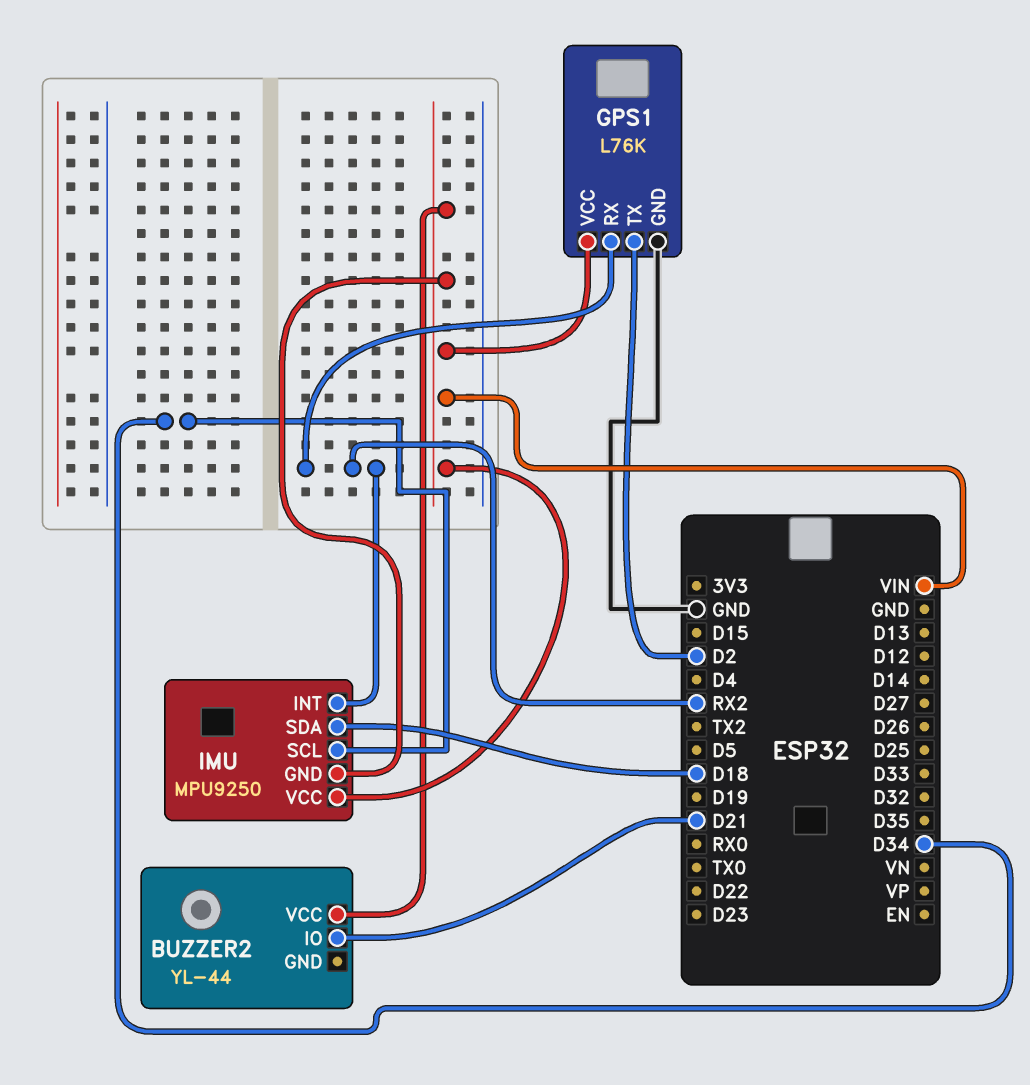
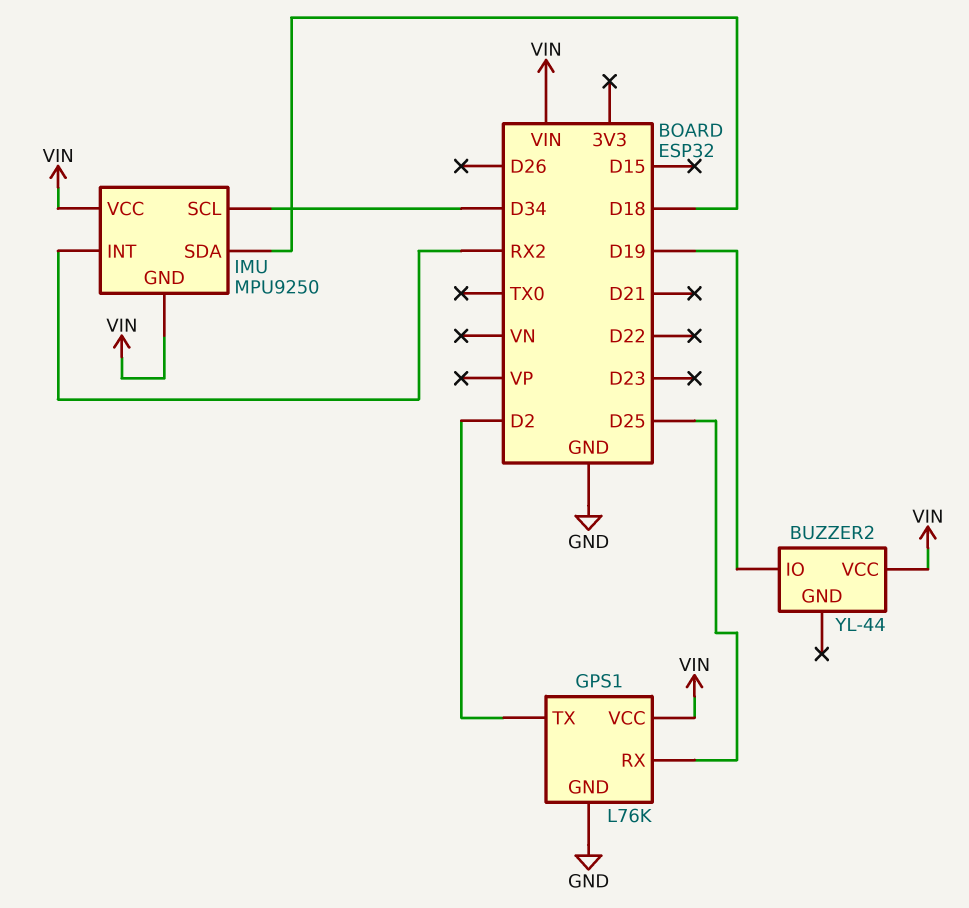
BUZZER2 pin IO: D21 -> D19
GPS1 pin RX: RX2 -> D25

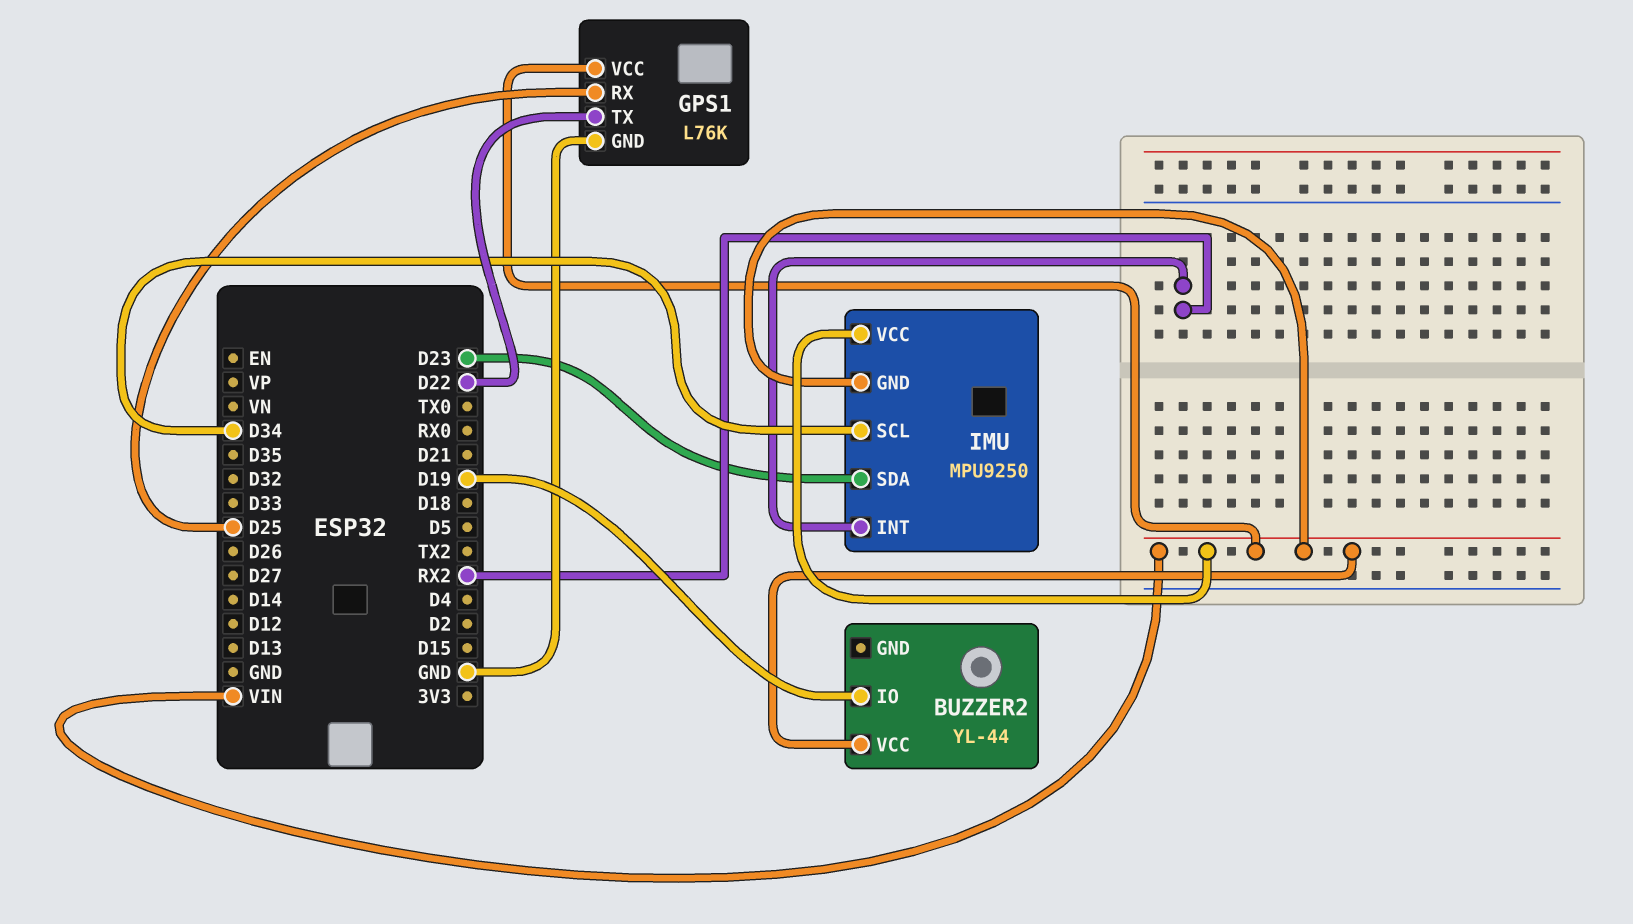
GPS1 pin TX: D2 -> D22
IMU pin SDA: D18 -> D23

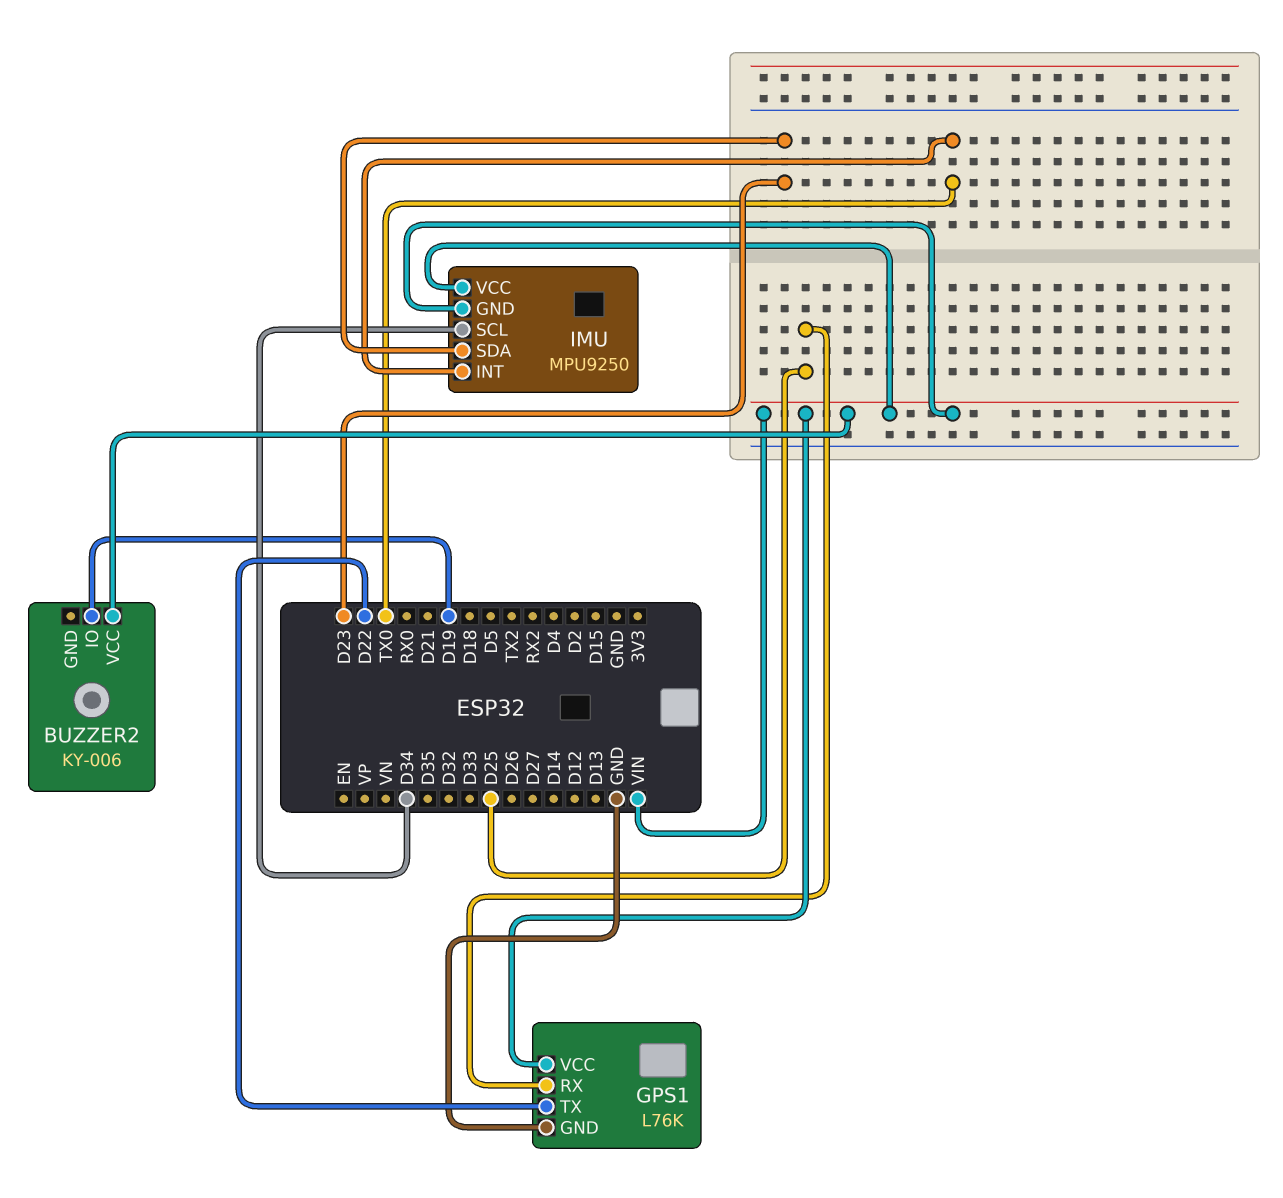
BUZZER2: YL-44 -> KY-006
IMU pin INT: RX2 -> TX0

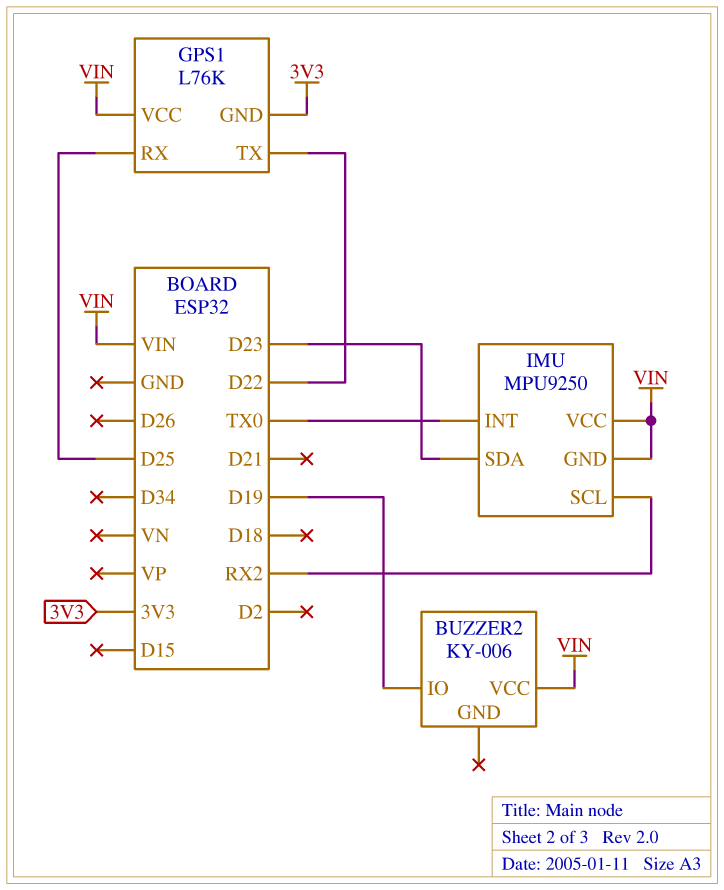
GPS1 pin GND: GND -> 3V3
IMU pin SCL: D34 -> RX2

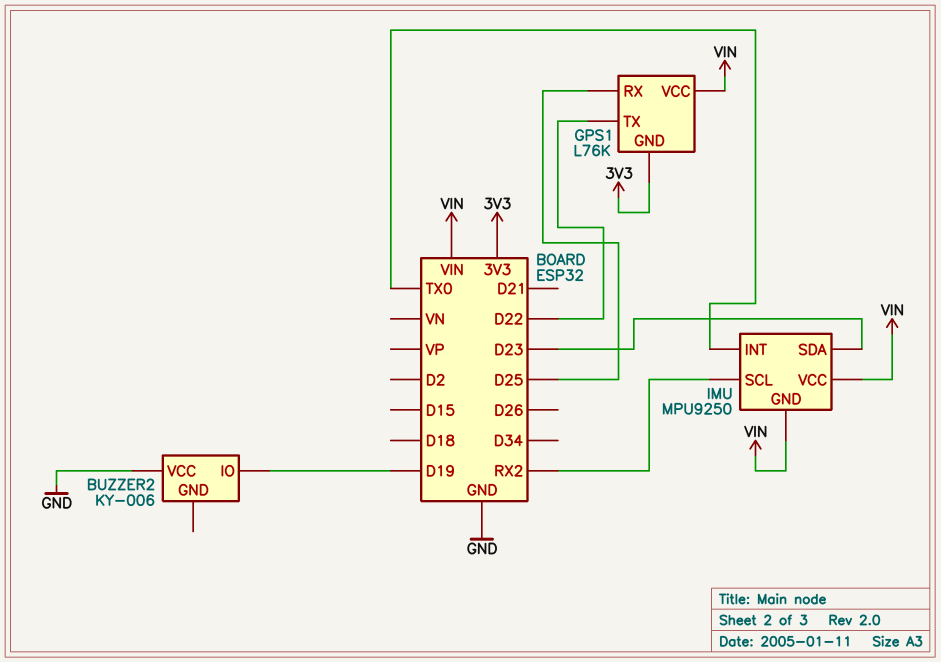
BUZZER2 pin VCC: VIN -> GND

